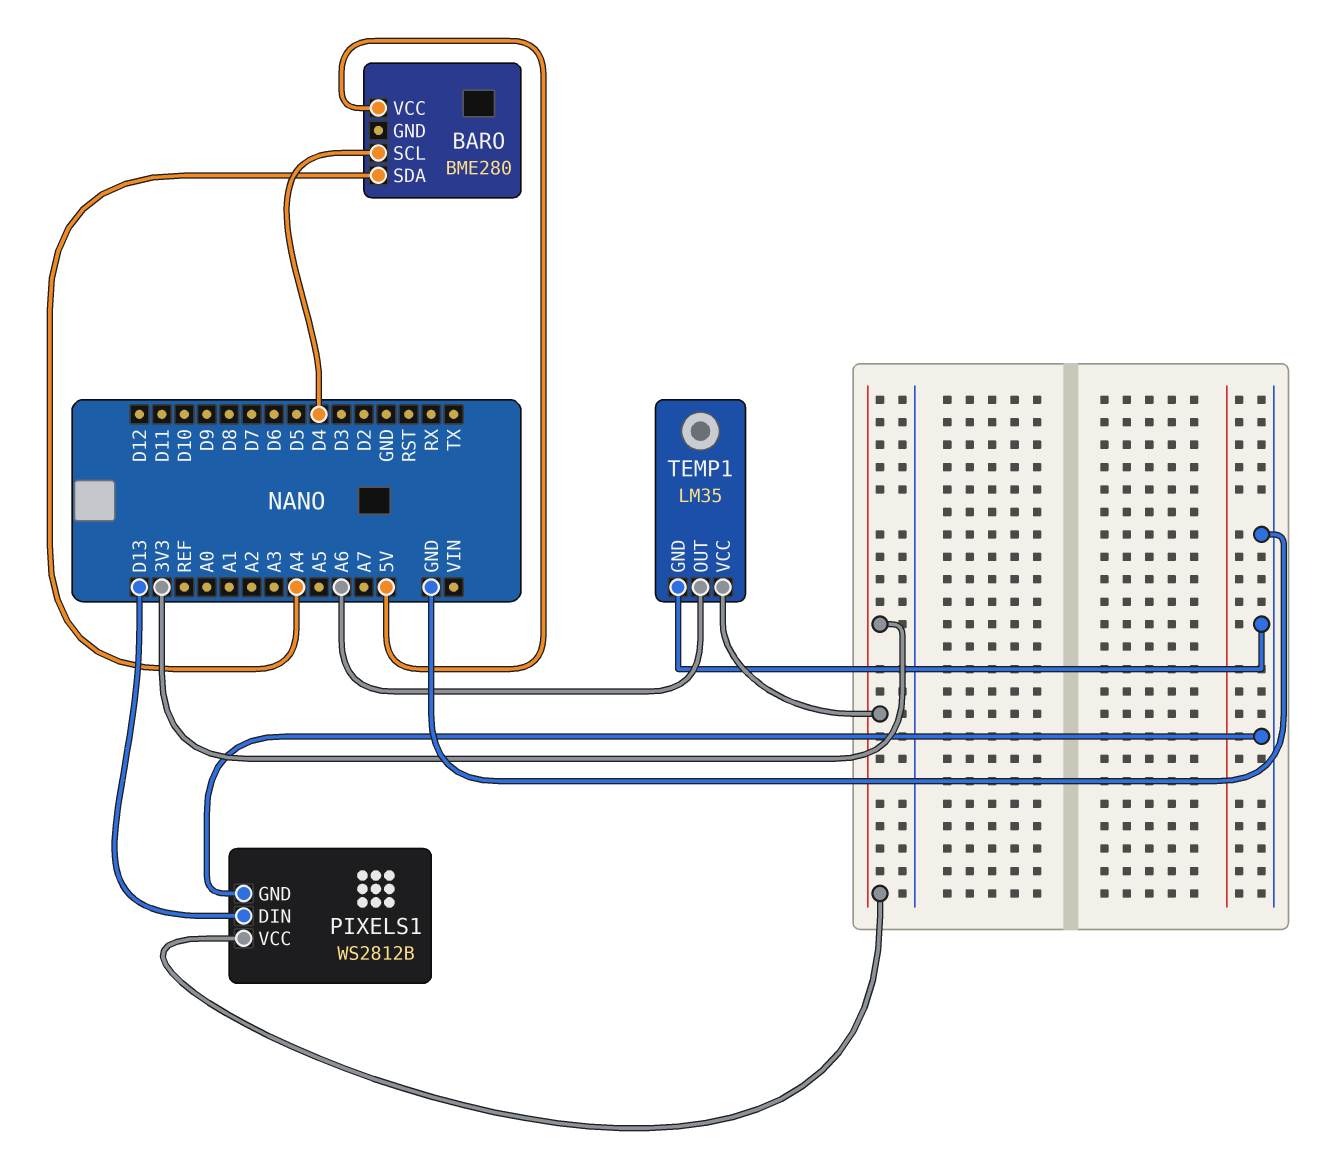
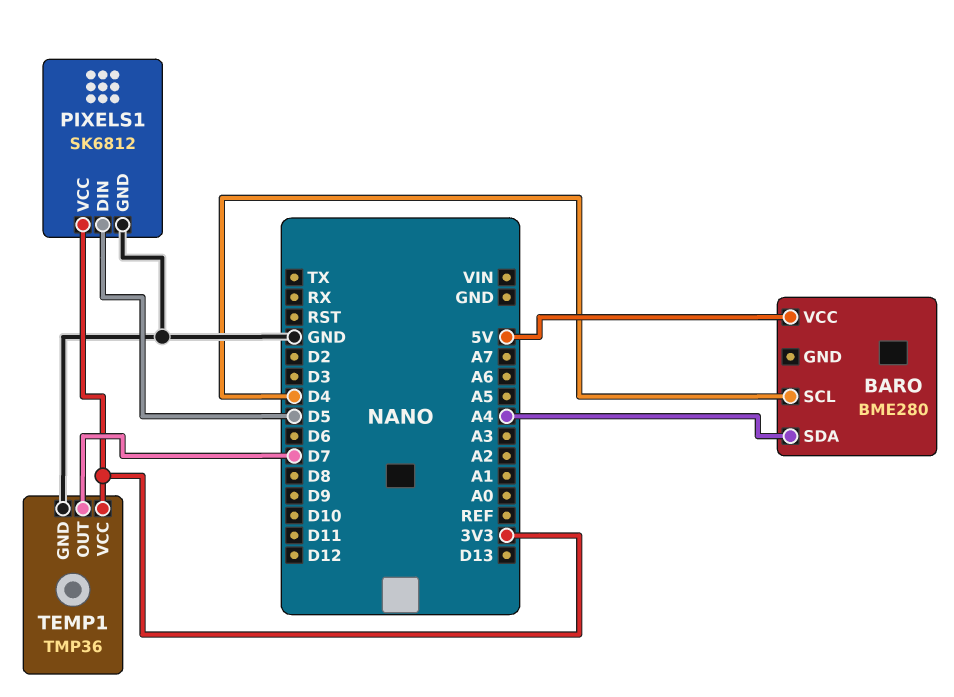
PIXELS1: WS2812B -> SK6812
PIXELS1 pin DIN: D13 -> D5
TEMP1: LM35 -> TMP36
TEMP1 pin OUT: A6 -> D7

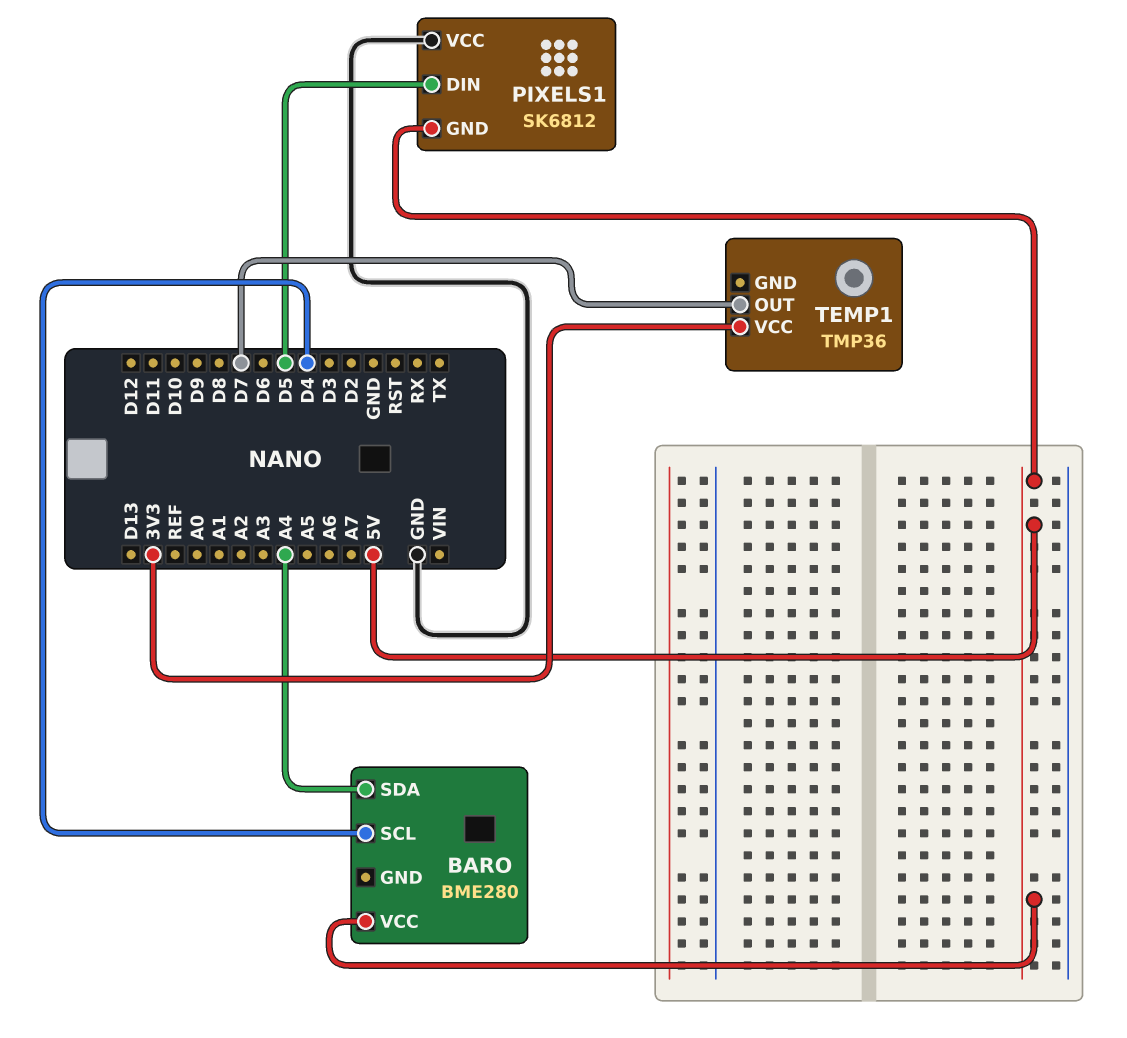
PIXELS1 pin GND: GND -> 5V
PIXELS1 pin VCC: 3V3 -> GND
TEMP1 pin GND: GND -> none

